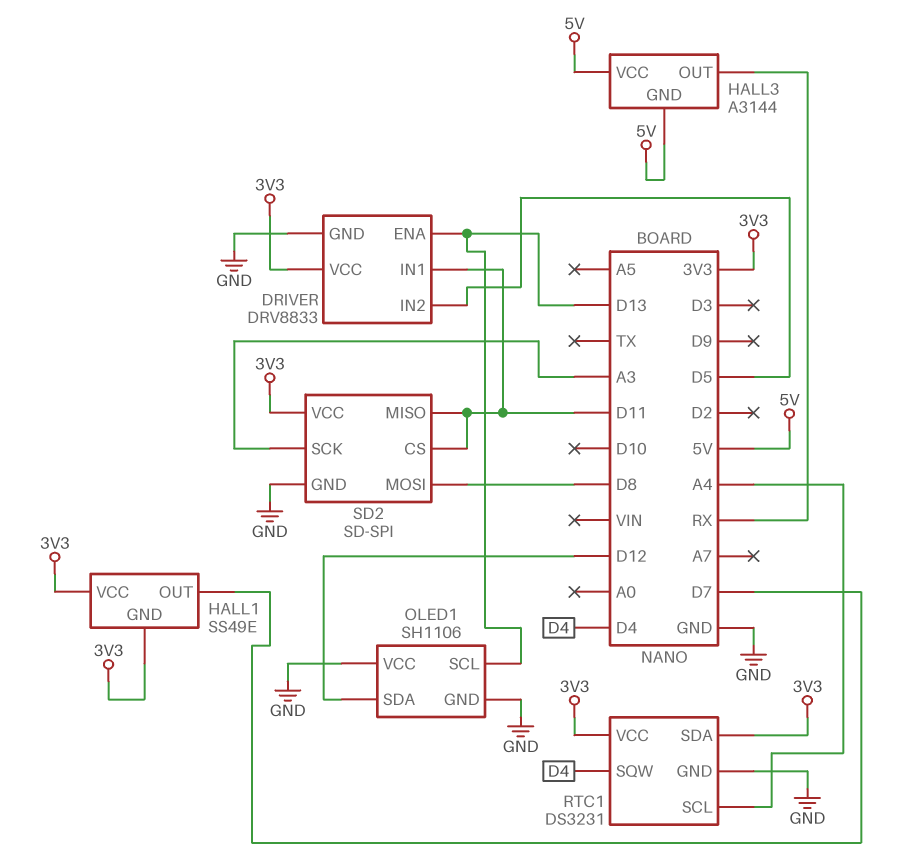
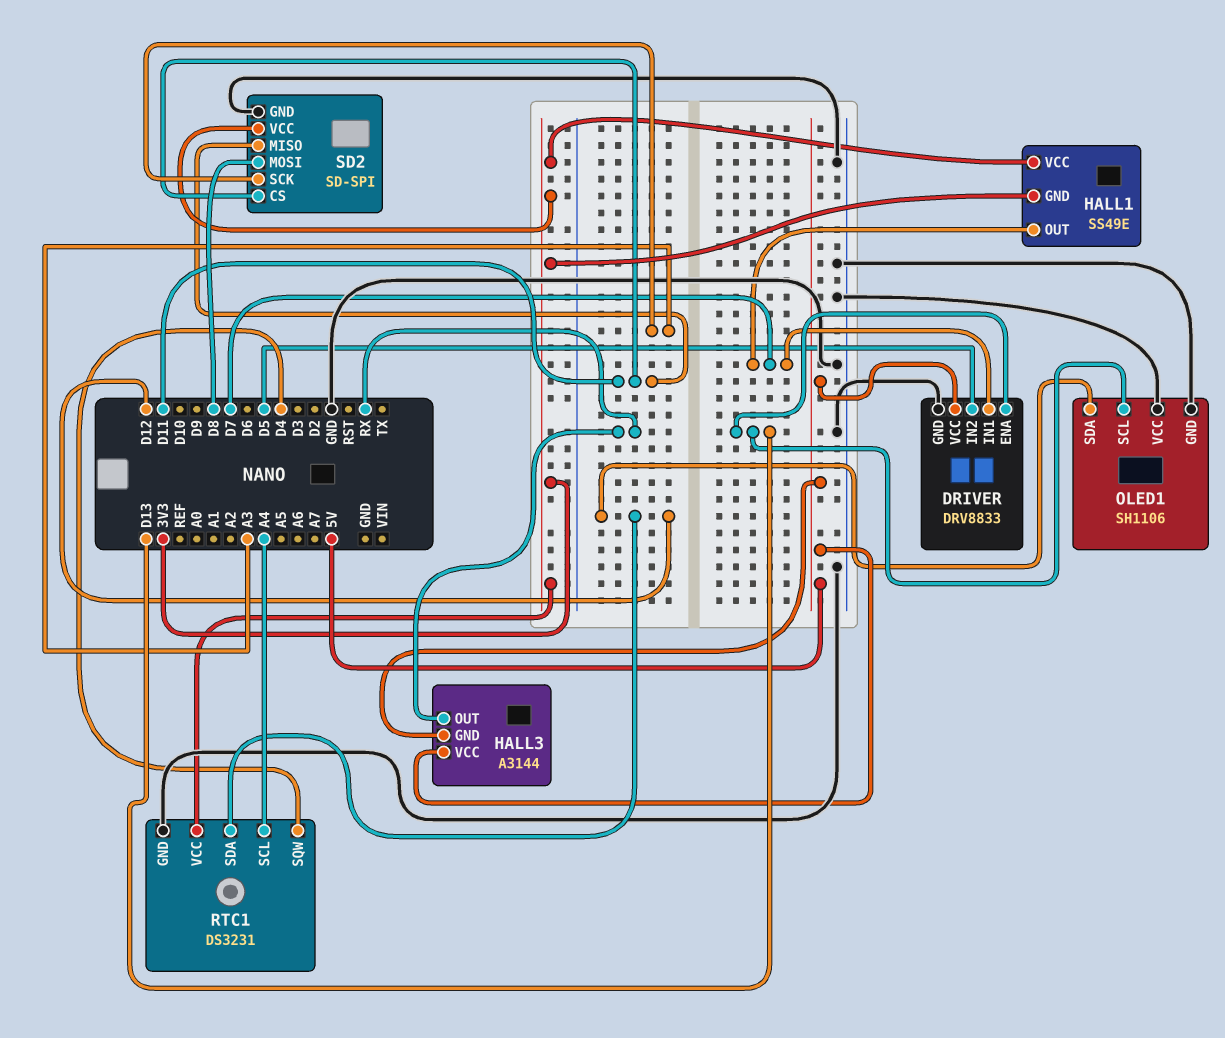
DRIVER pin IN1: D11 -> D7
DRIVER pin VCC: 3V3 -> 5V
RTC1 pin SDA: 3V3 -> D12

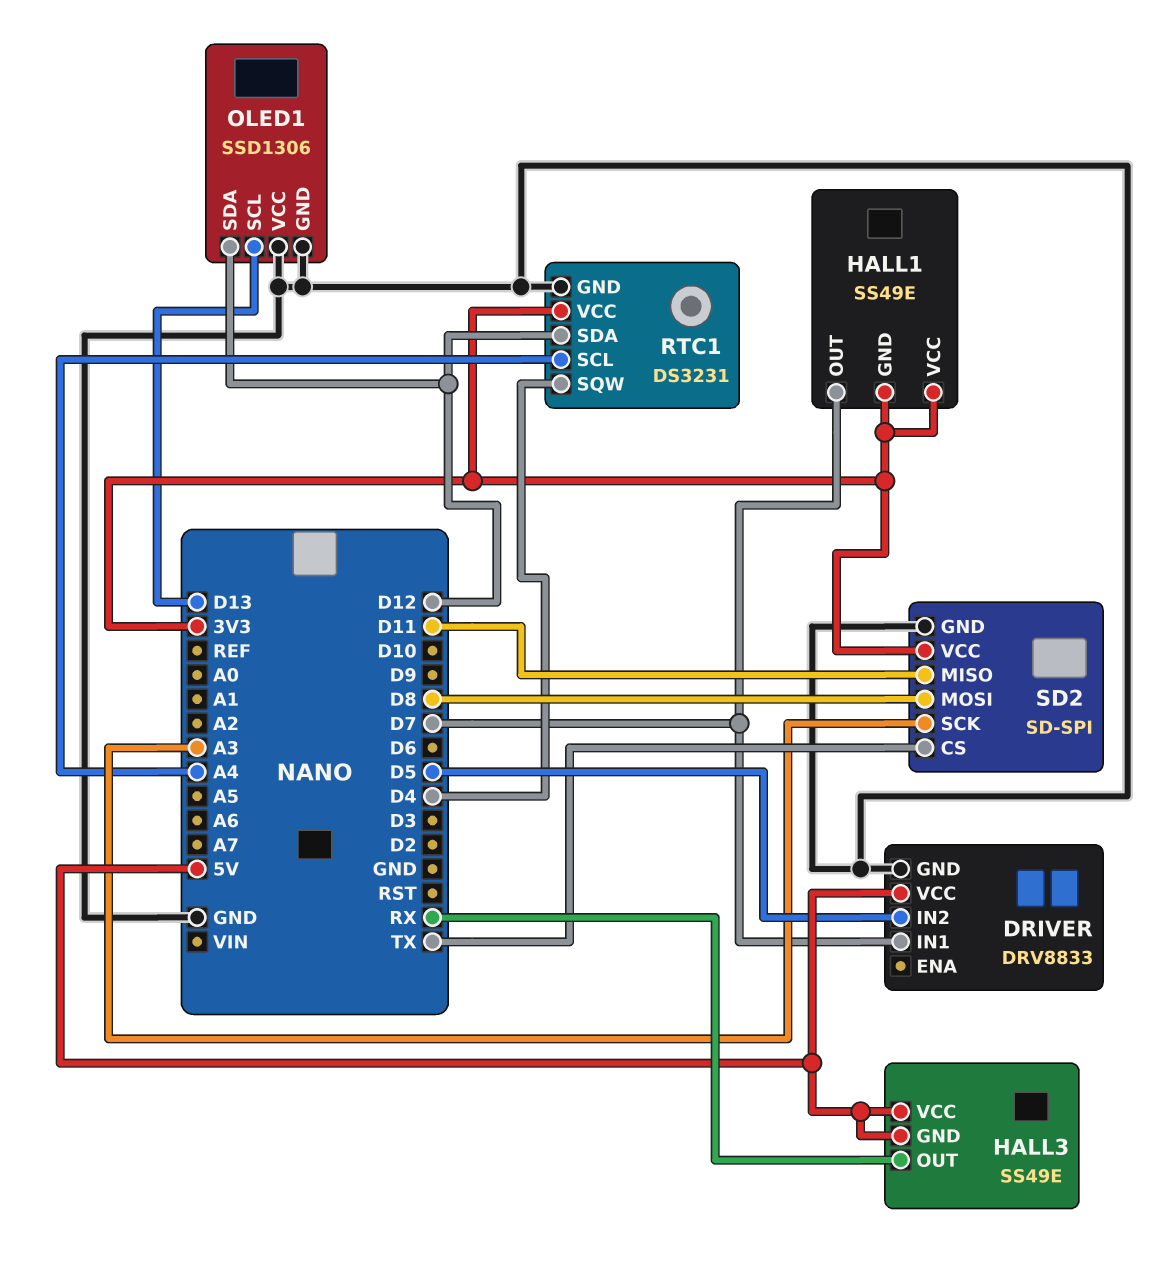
DRIVER pin ENA: D13 -> none
HALL3: A3144 -> SS49E
OLED1: SH1106 -> SSD1306
SD2 pin CS: D11 -> TX

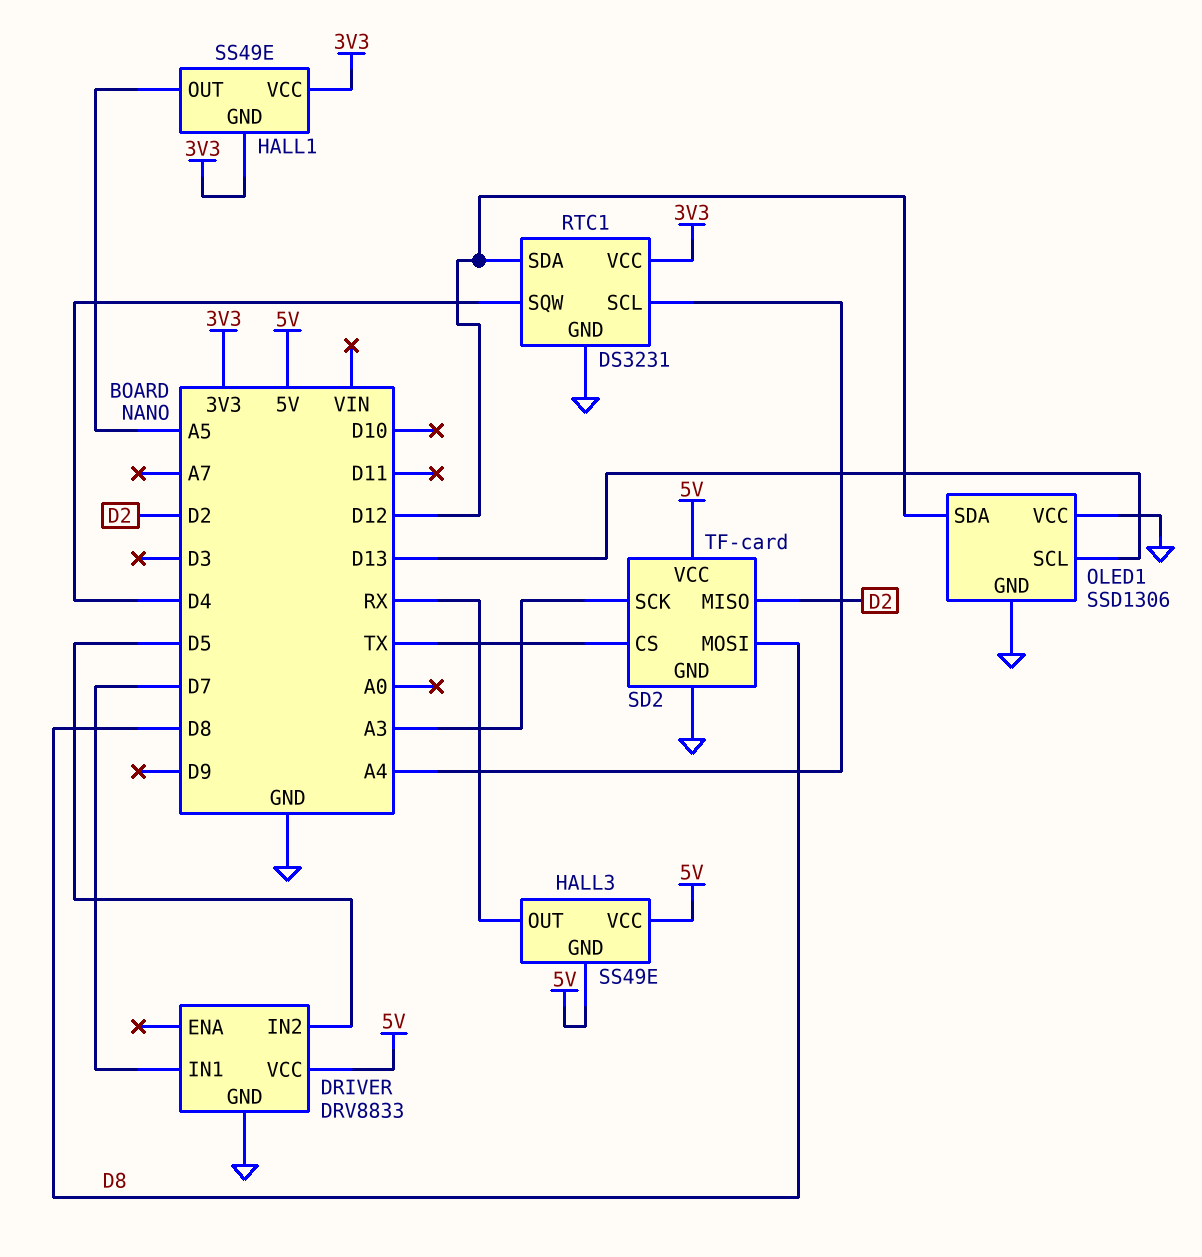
HALL1 pin OUT: D7 -> A5
SD2: SD-SPI -> TF-card
SD2 pin MISO: D11 -> D2
SD2 pin VCC: 3V3 -> 5V

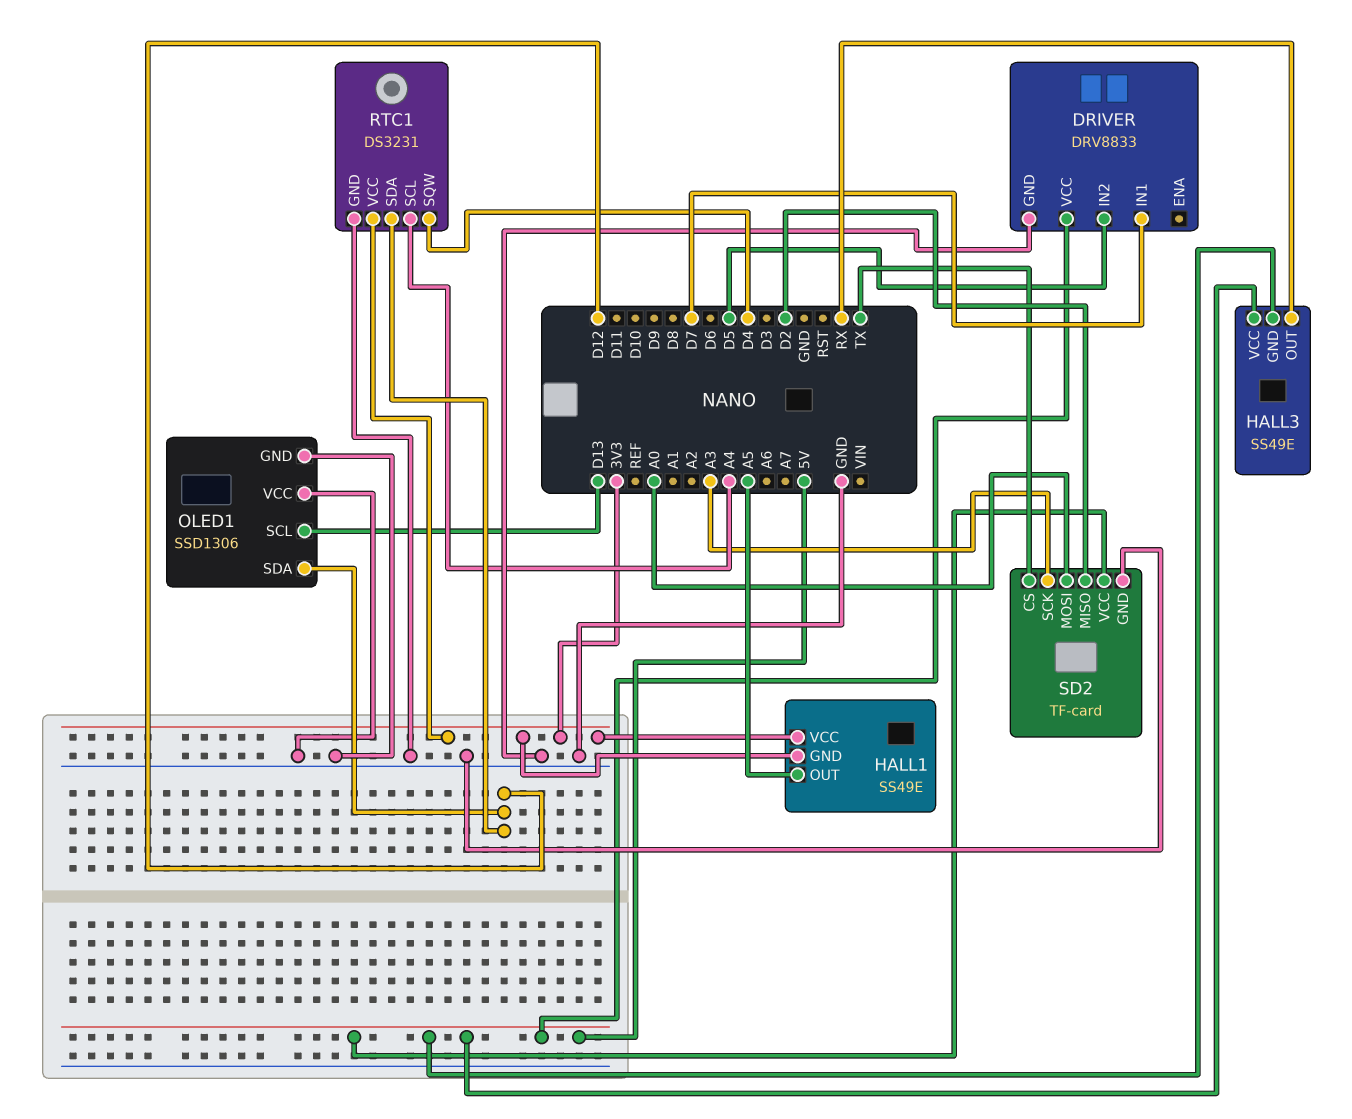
SD2 pin MOSI: D8 -> A0

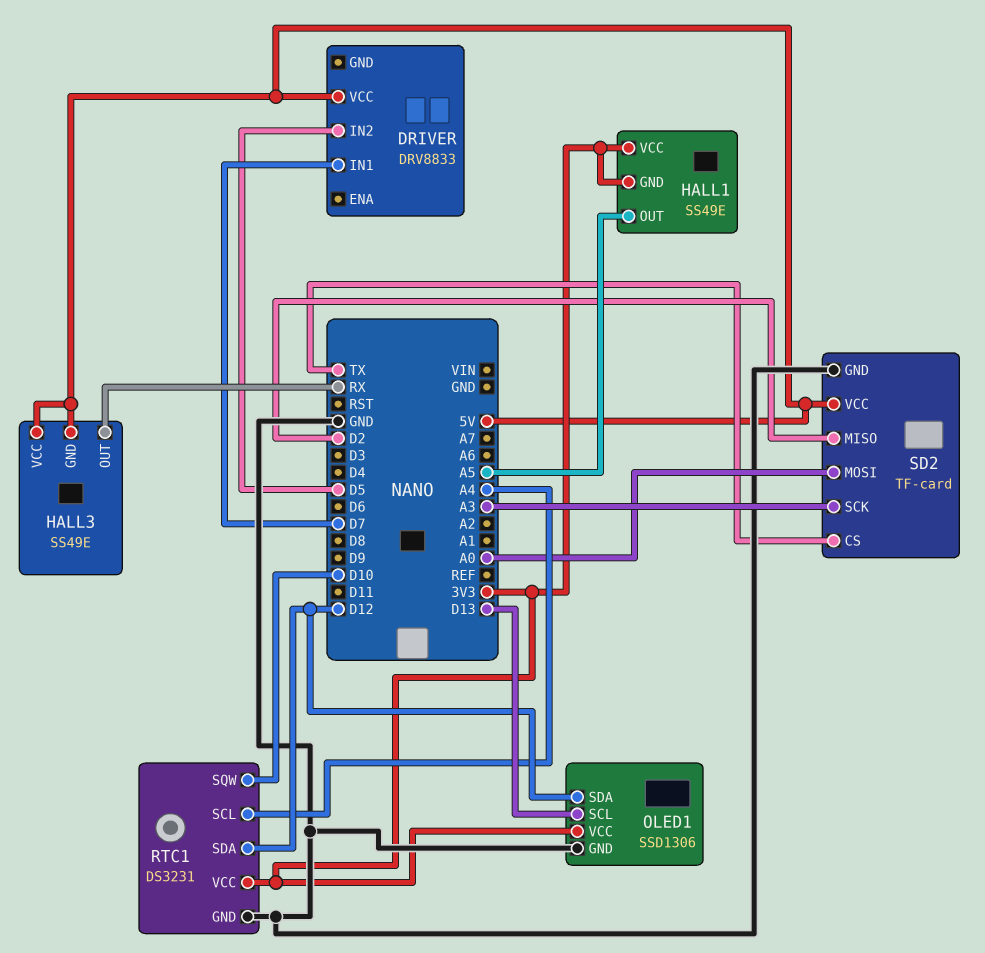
DRIVER pin GND: GND -> none
OLED1 pin VCC: GND -> 3V3
RTC1 pin SQW: D4 -> D10

